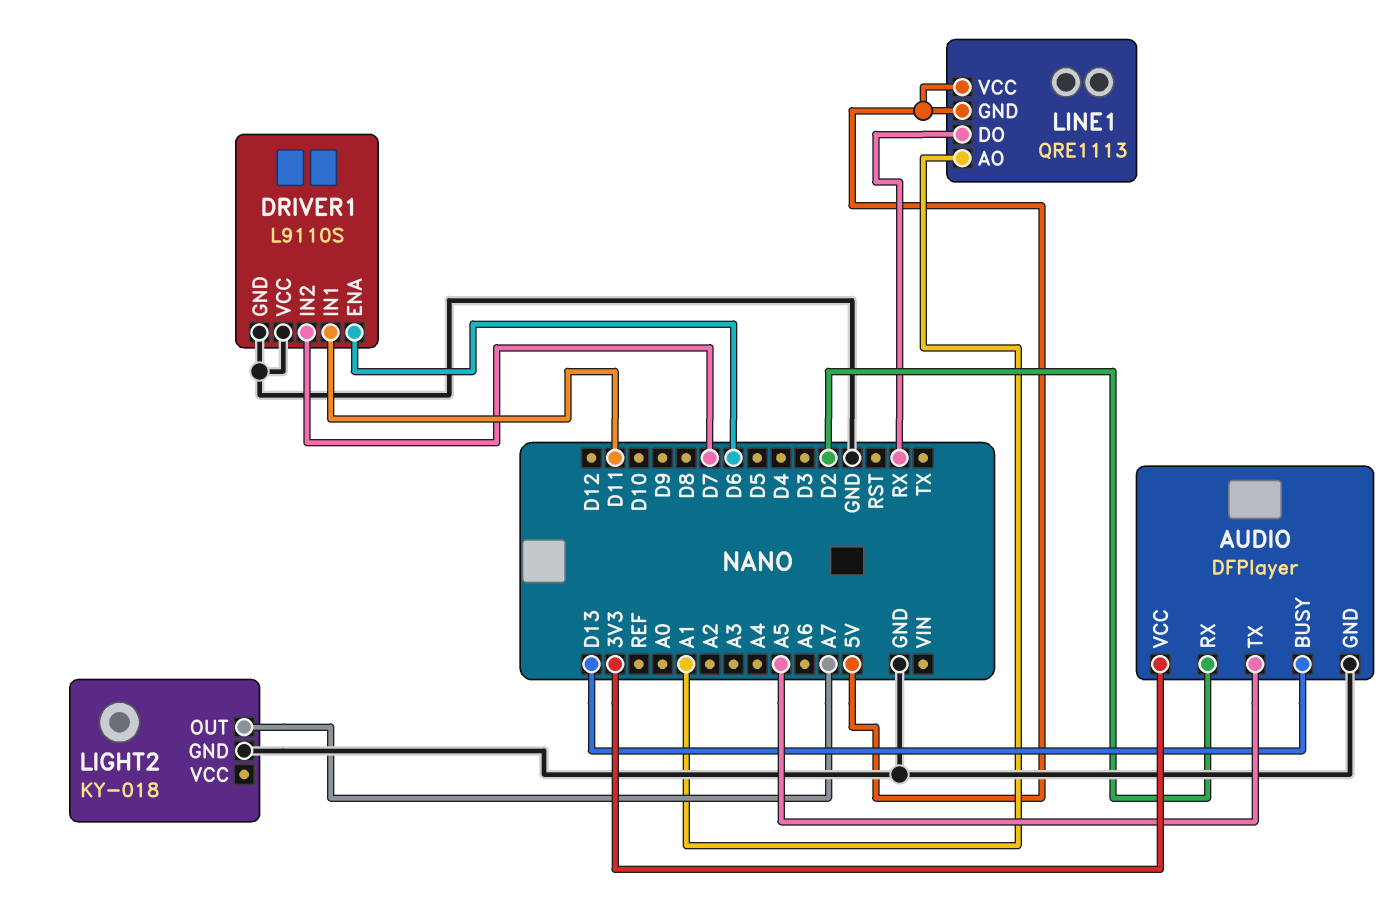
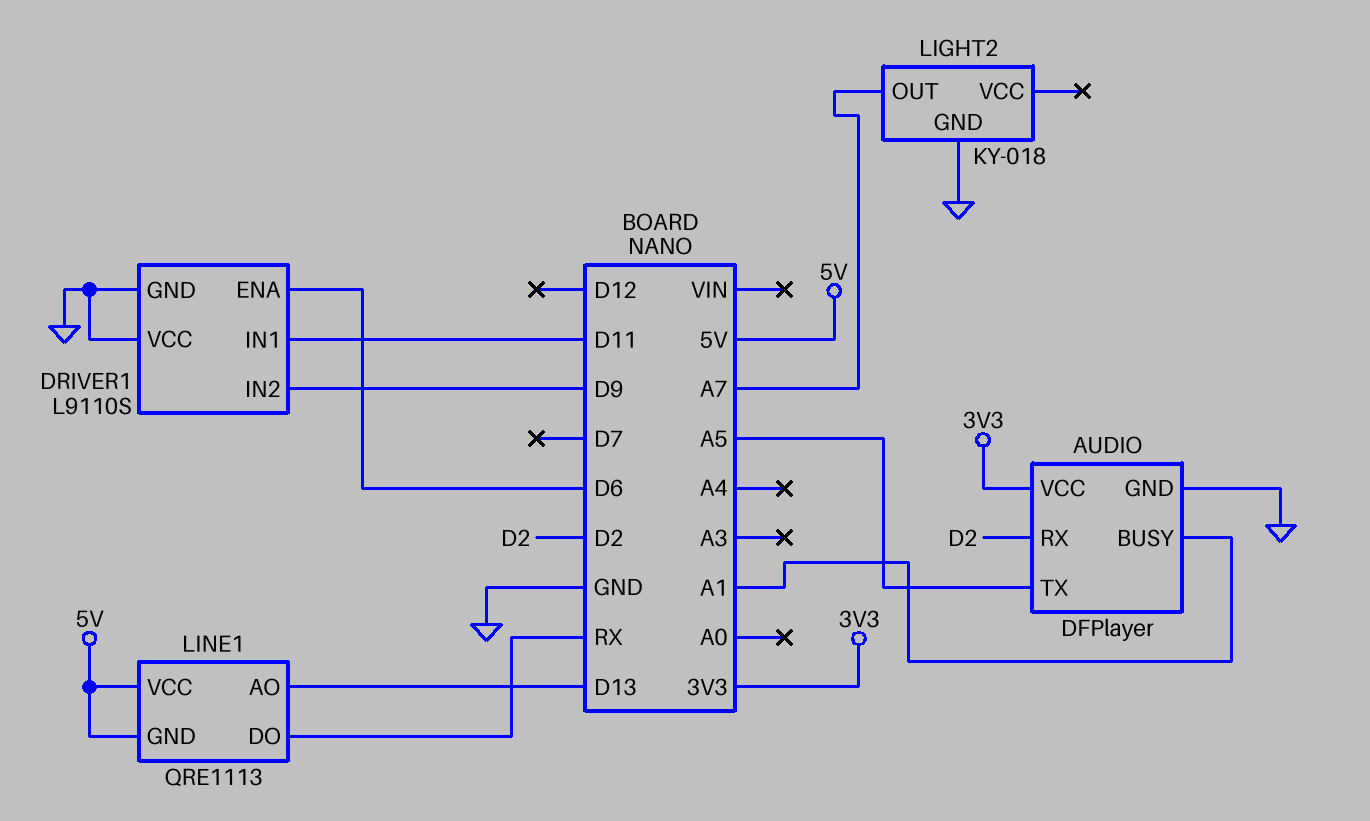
AUDIO pin BUSY: D13 -> A1
DRIVER1 pin IN2: D7 -> D9
LINE1 pin AO: A1 -> D13

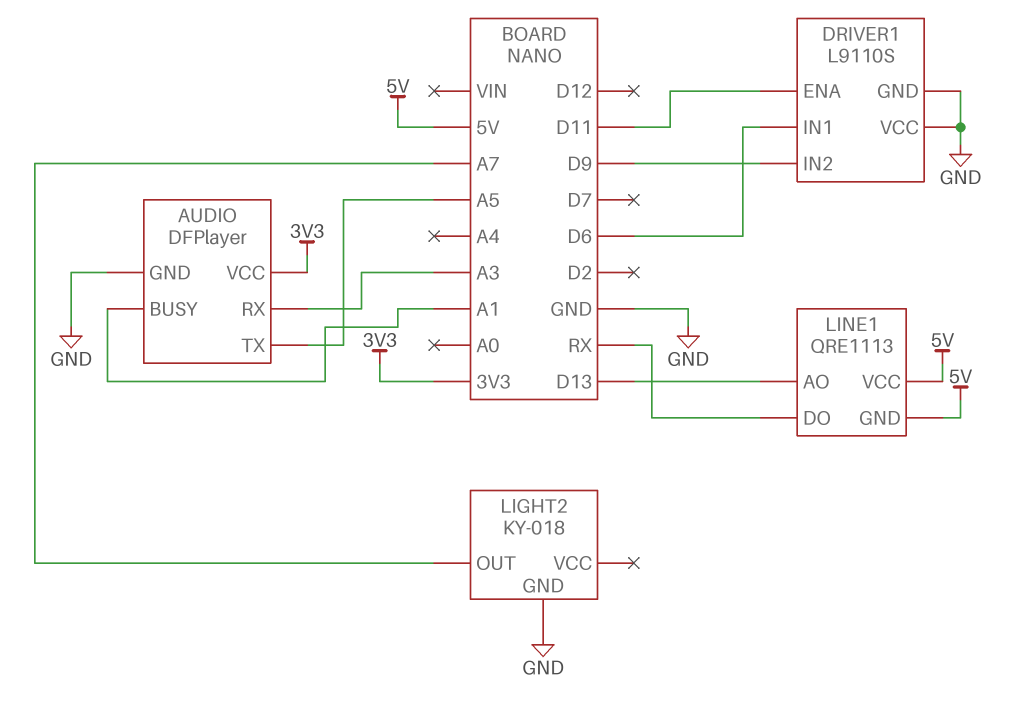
AUDIO pin RX: D2 -> A3
DRIVER1 pin ENA: D6 -> D11
DRIVER1 pin IN1: D11 -> D6

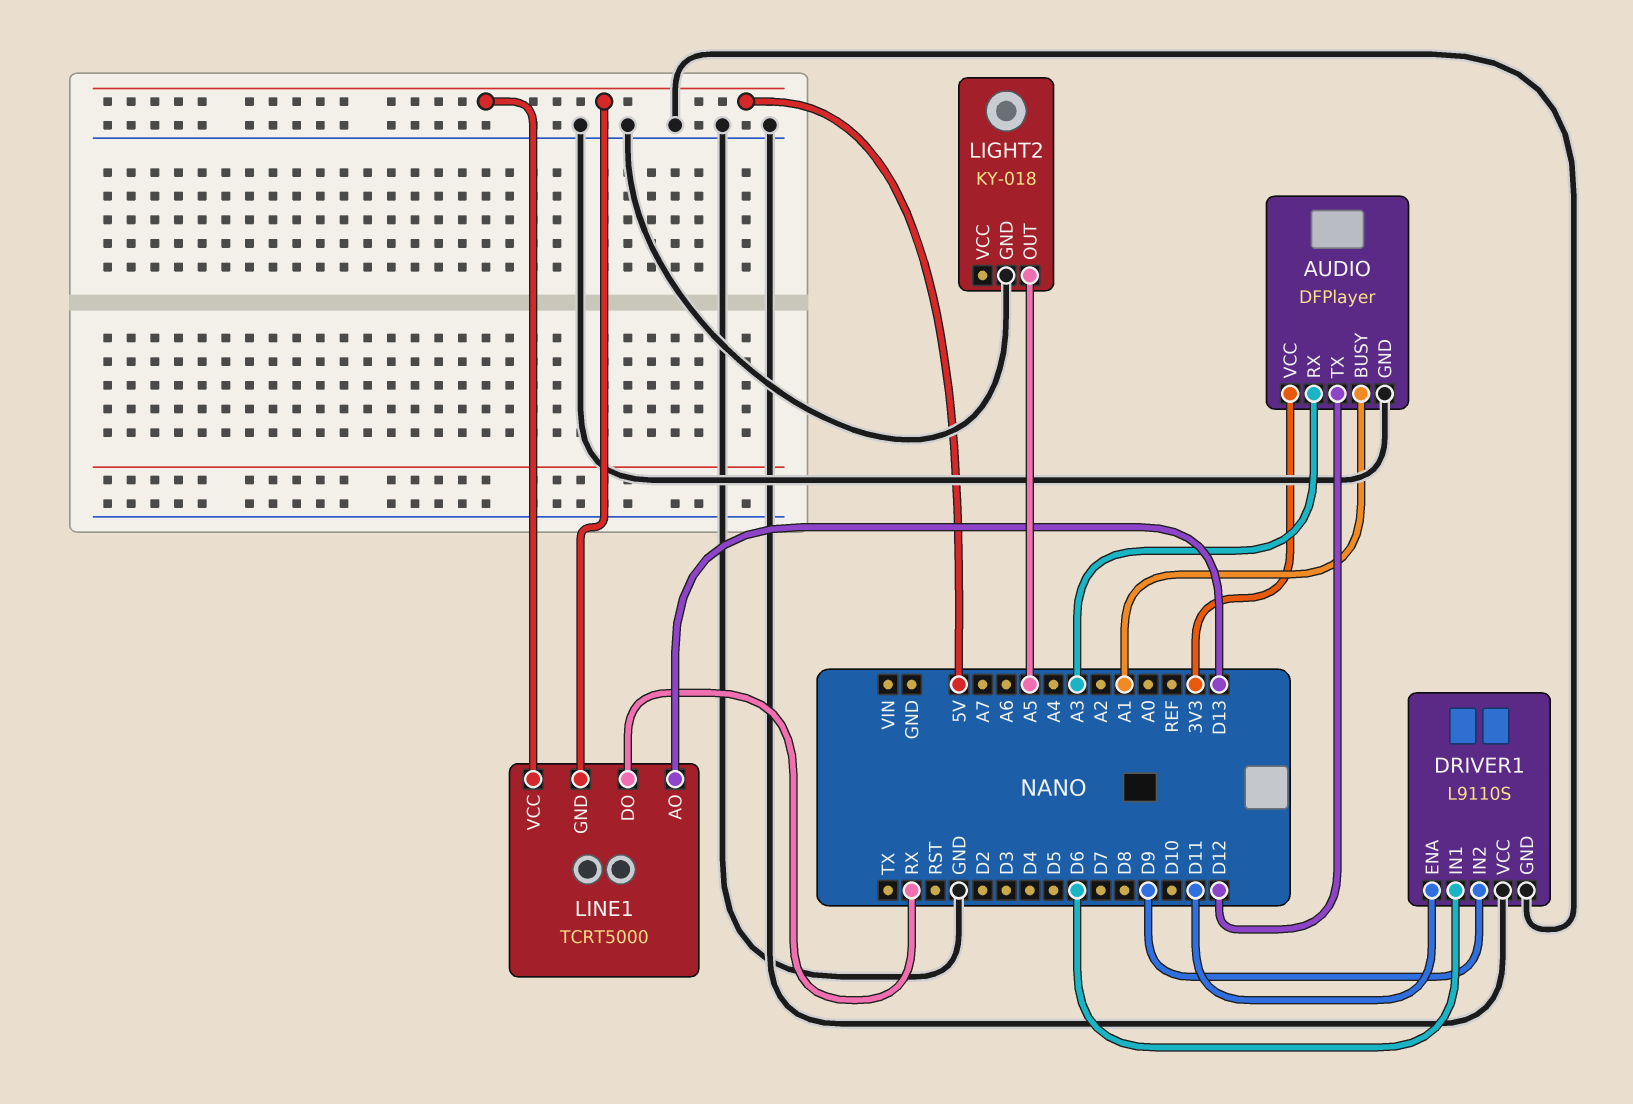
AUDIO pin TX: A5 -> D12
LIGHT2 pin OUT: A7 -> A5
LINE1: QRE1113 -> TCRT5000

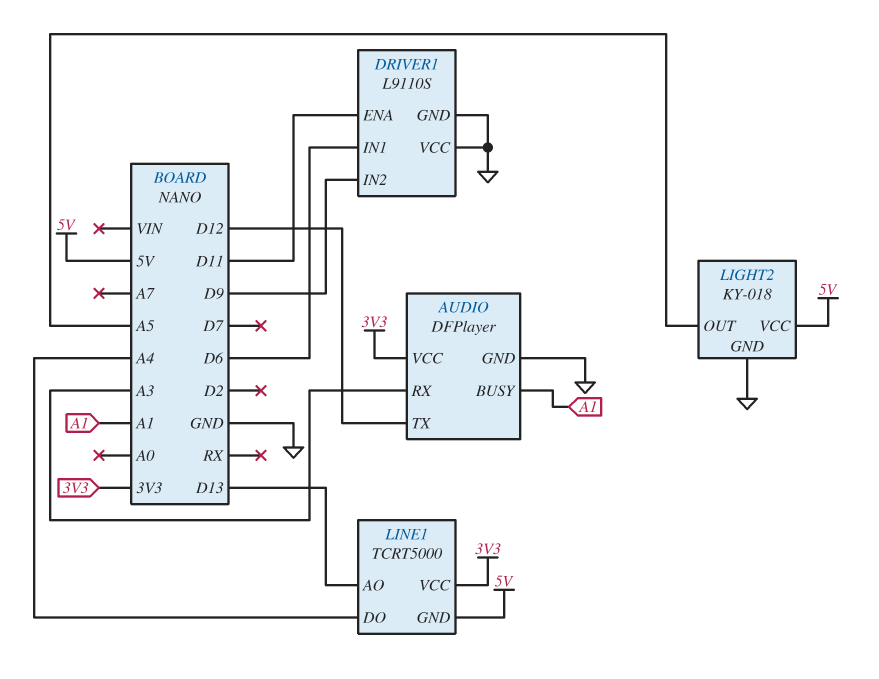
LIGHT2 pin VCC: none -> 5V
LINE1 pin DO: RX -> A4
LINE1 pin VCC: 5V -> 3V3

